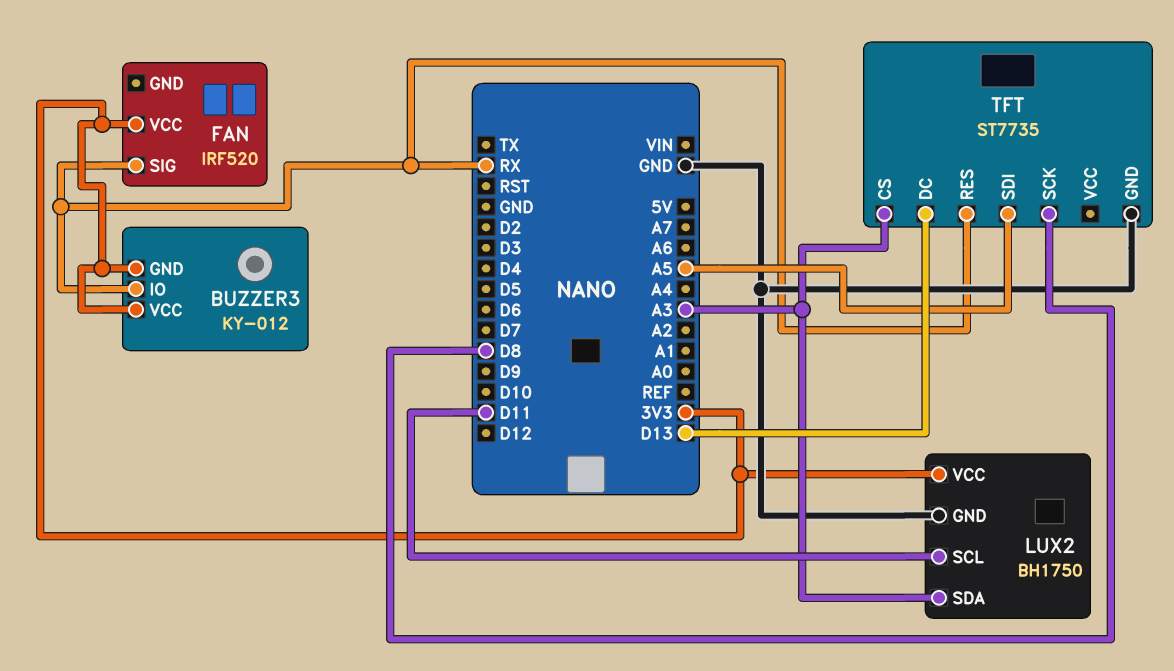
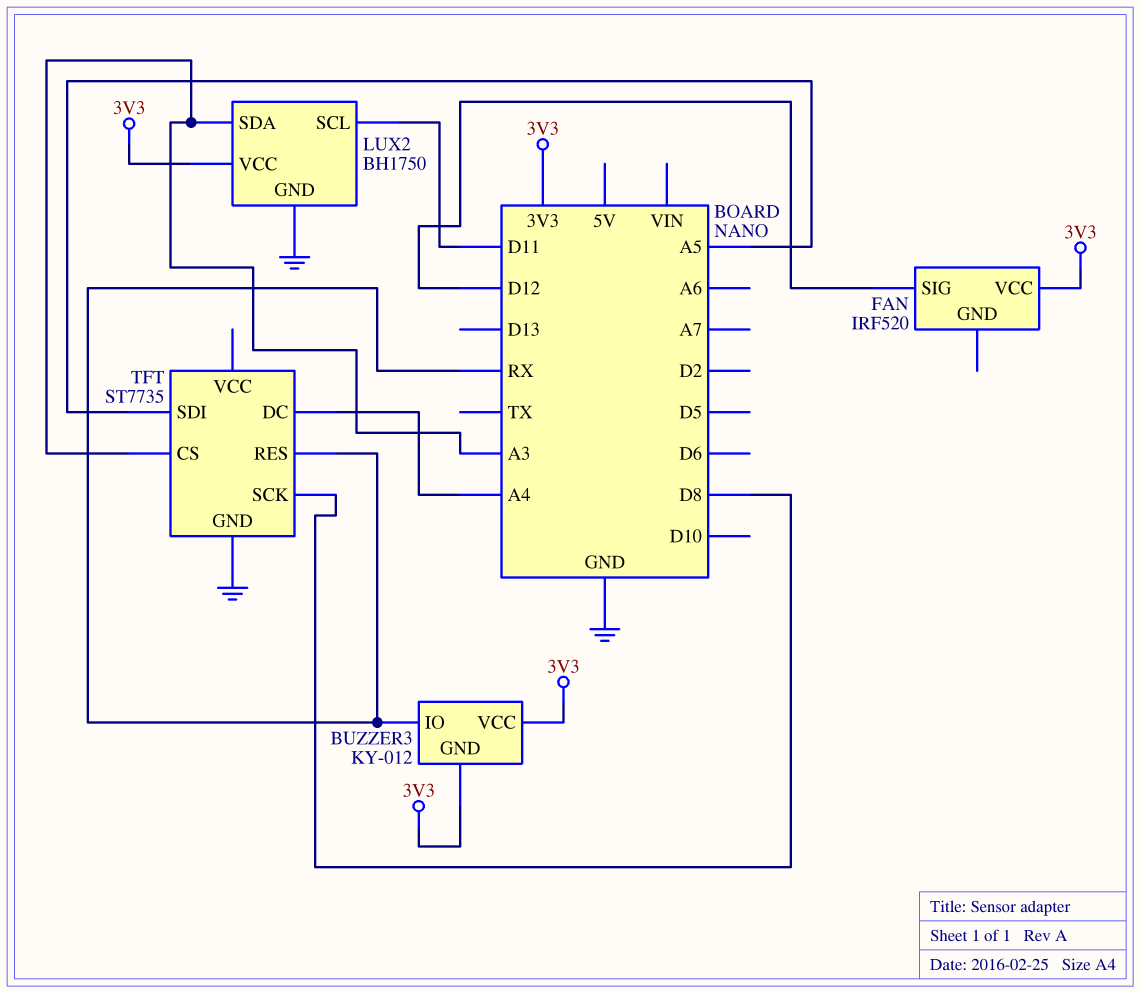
FAN pin SIG: RX -> D12
TFT pin DC: D13 -> A4

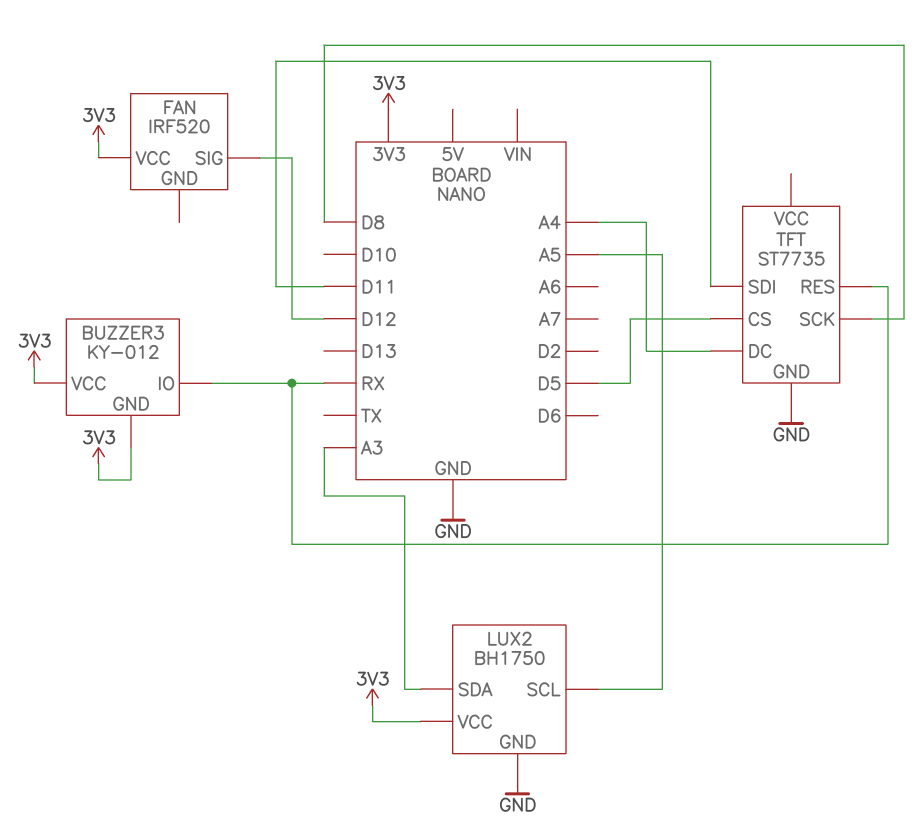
LUX2 pin SCL: D11 -> A5
TFT pin CS: A3 -> D5
TFT pin SDI: A5 -> D11

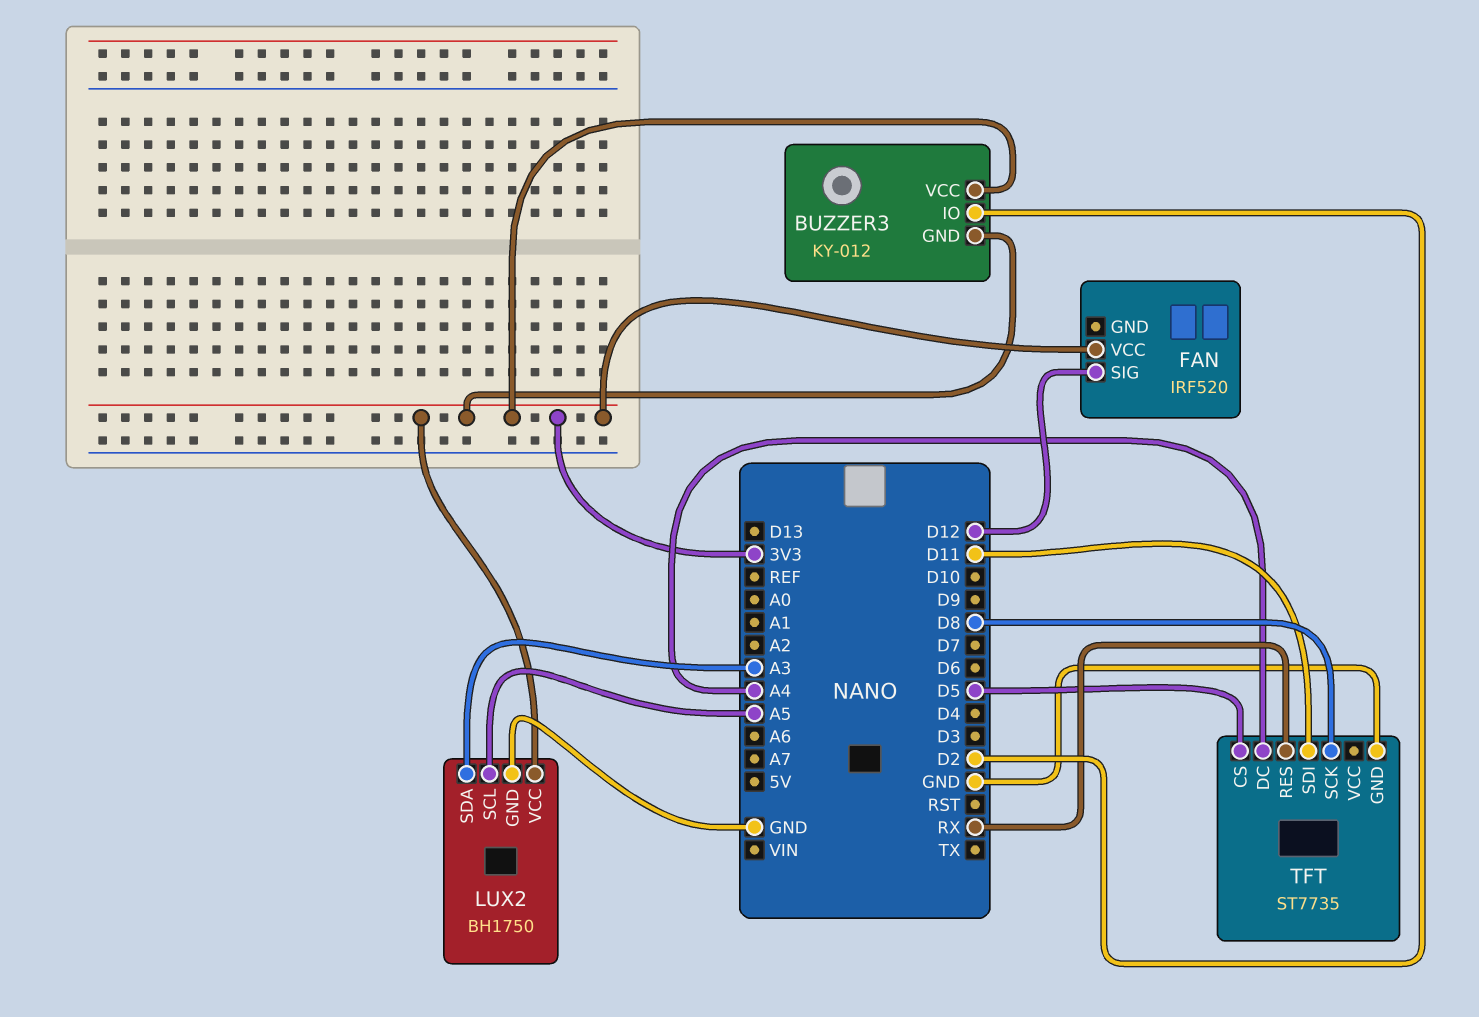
BUZZER3 pin IO: RX -> D2

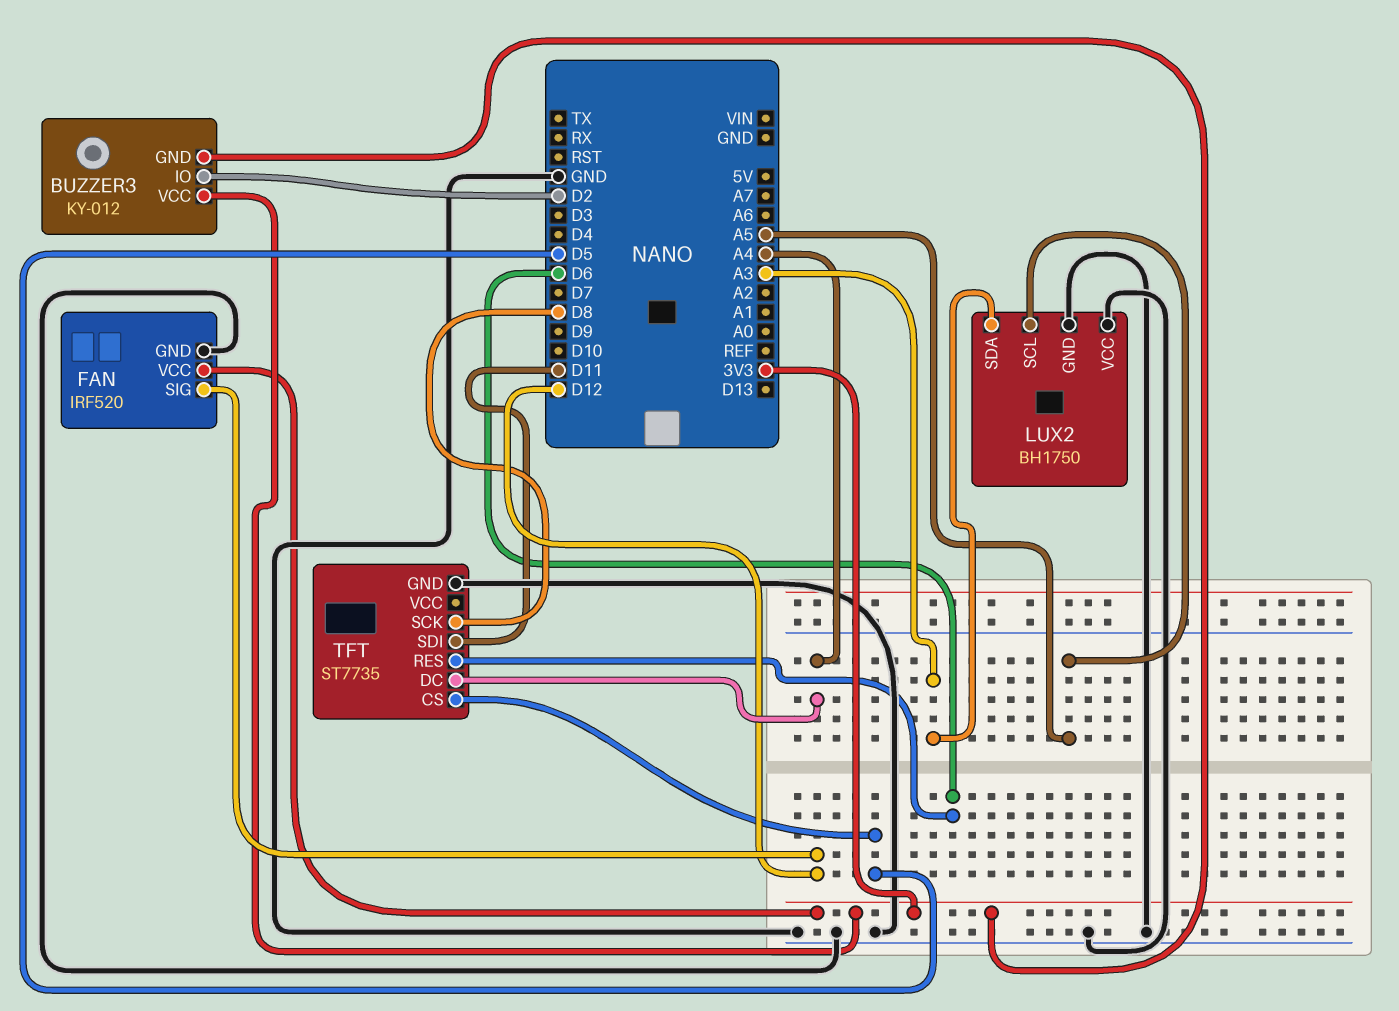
FAN pin GND: none -> GND
LUX2 pin VCC: 3V3 -> GND
TFT pin RES: RX -> D6

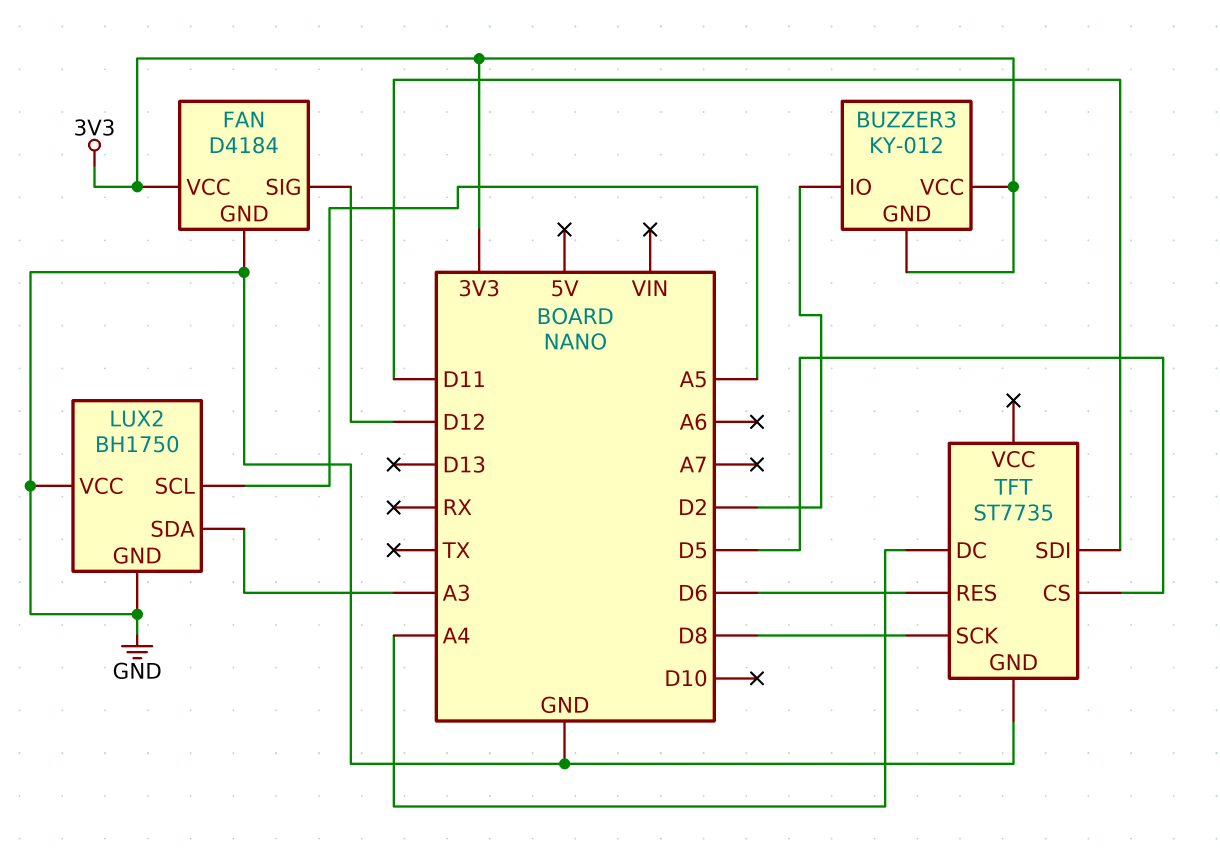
FAN: IRF520 -> D4184

